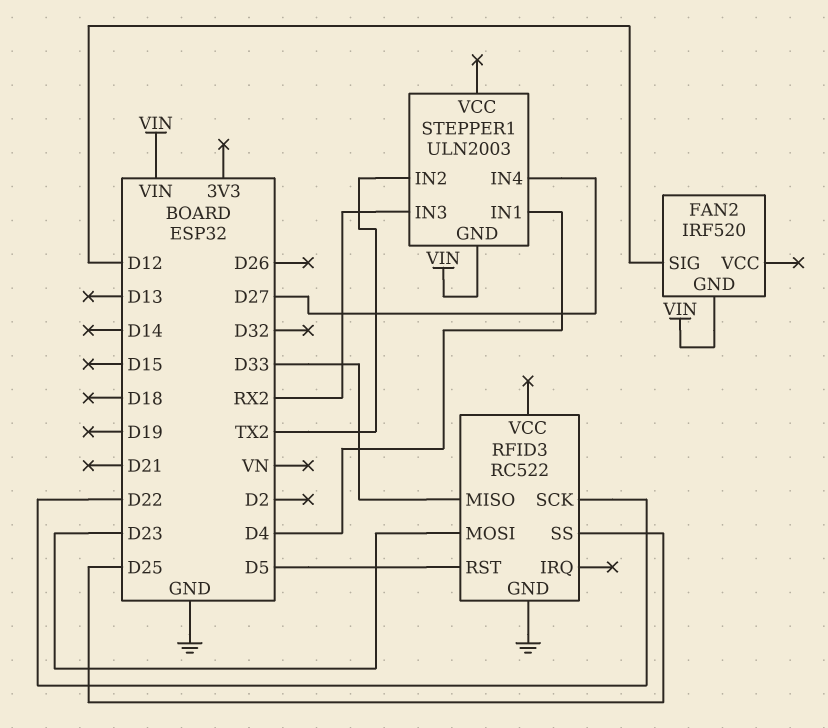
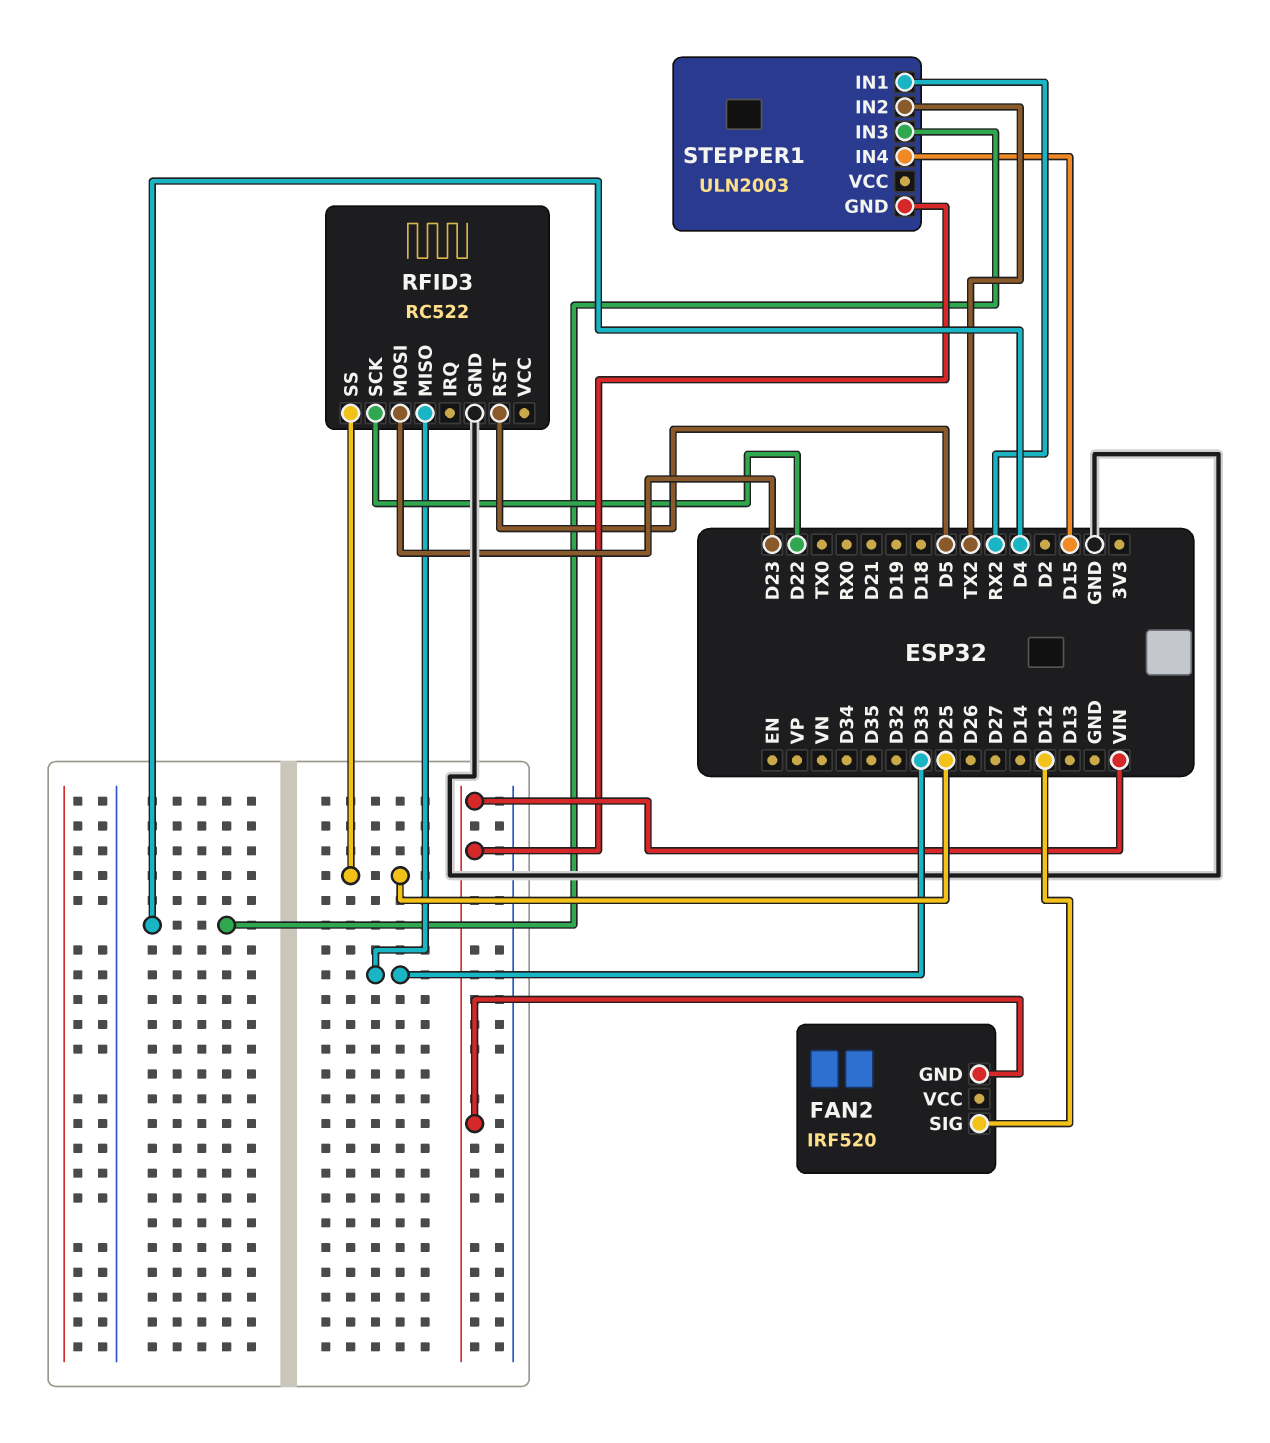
STEPPER1 pin IN1: D4 -> RX2
STEPPER1 pin IN3: RX2 -> D4
STEPPER1 pin IN4: D27 -> D15

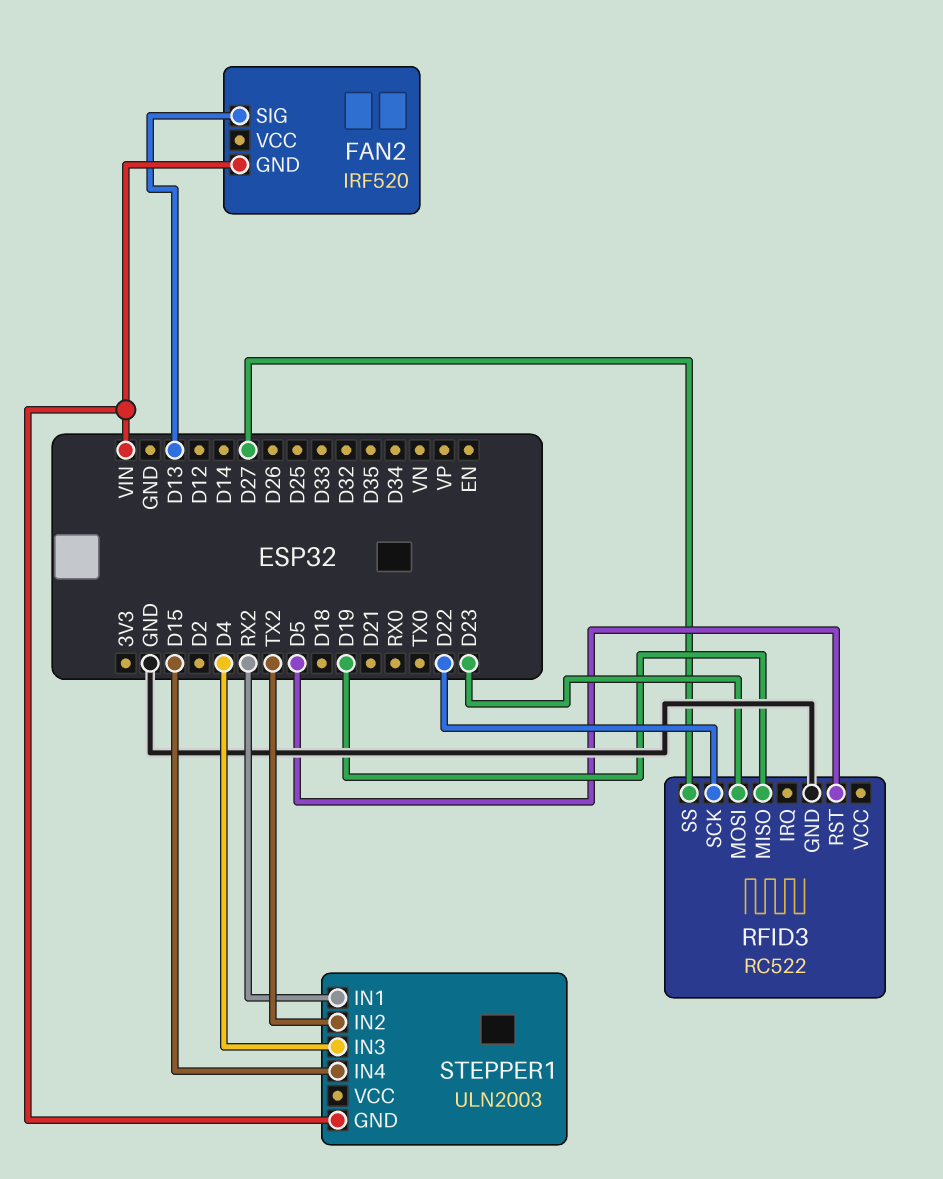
FAN2 pin SIG: D12 -> D13
RFID3 pin MISO: D33 -> D19
RFID3 pin SS: D25 -> D27

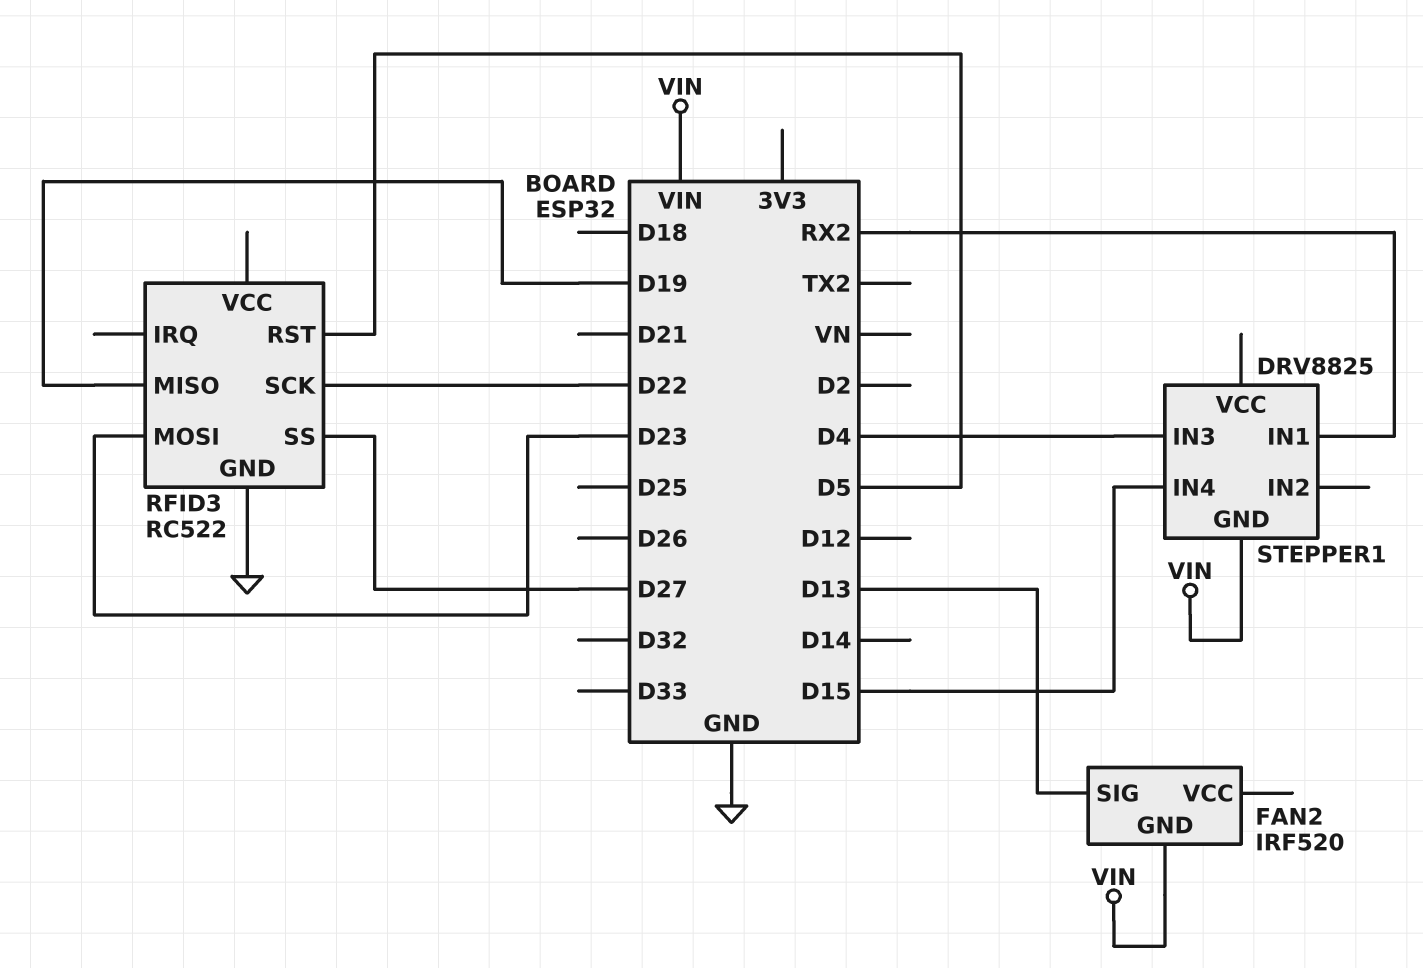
STEPPER1: ULN2003 -> DRV8825
STEPPER1 pin IN2: TX2 -> none

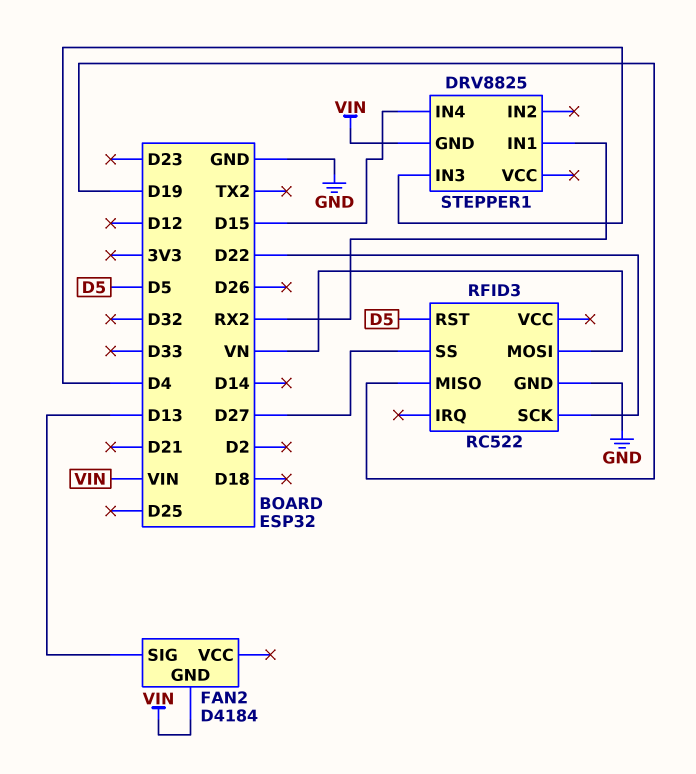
FAN2: IRF520 -> D4184
RFID3 pin MOSI: D23 -> VN

